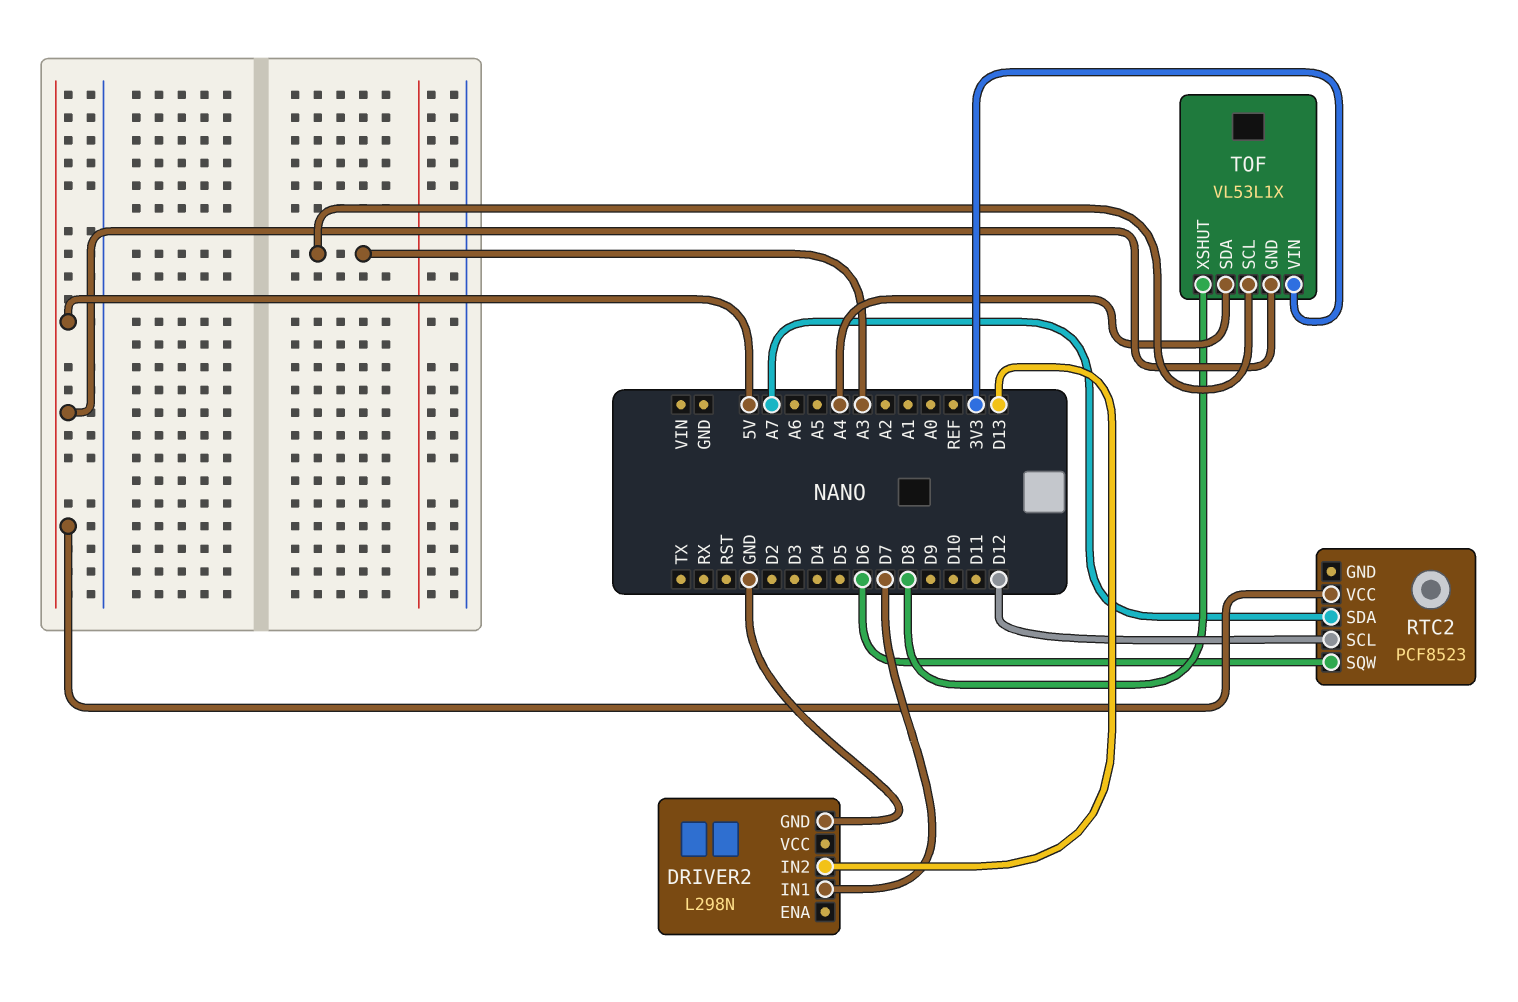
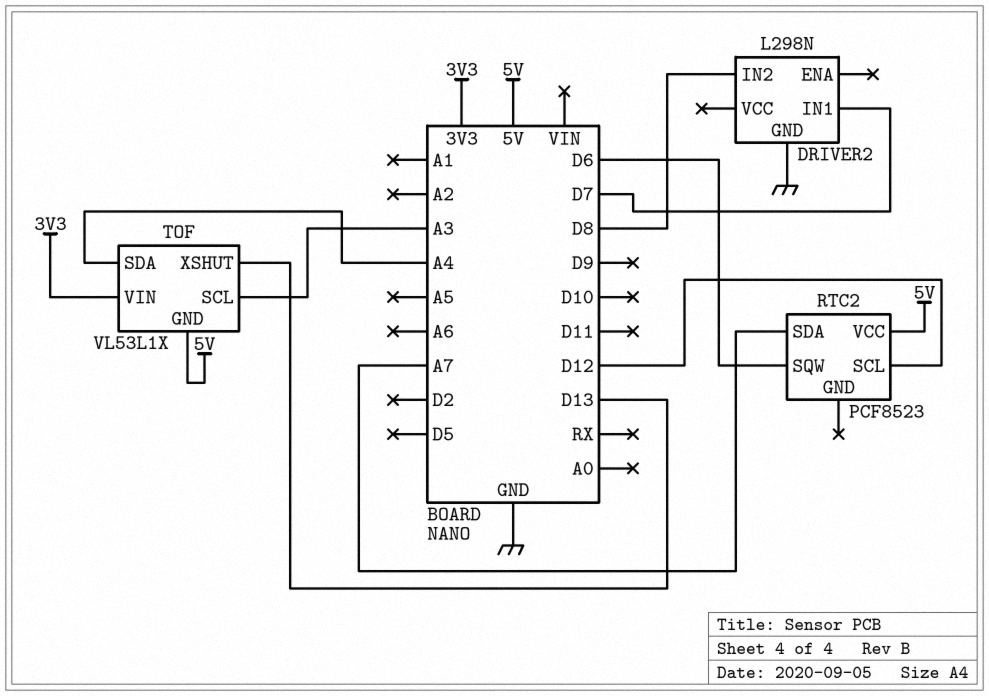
DRIVER2 pin IN2: D13 -> D8
TOF pin XSHUT: D8 -> D13

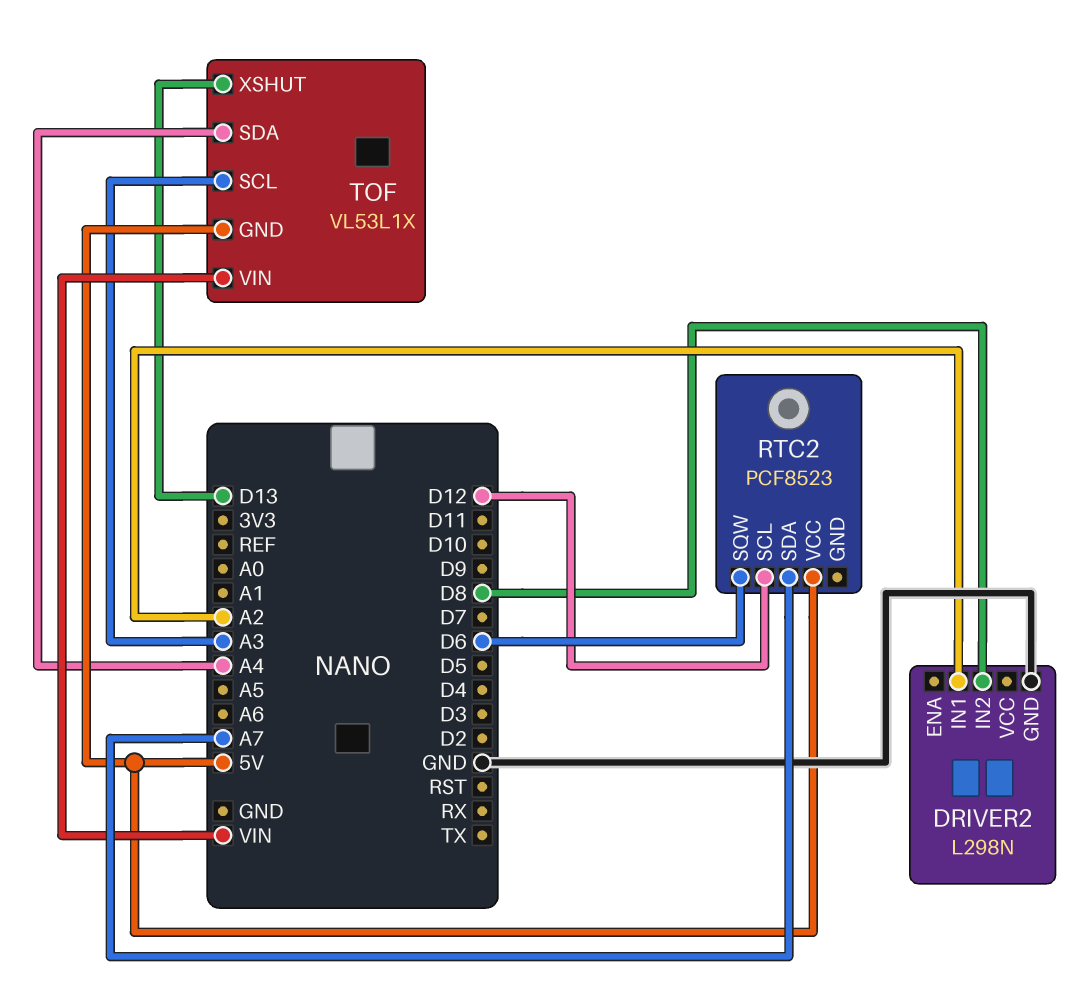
DRIVER2 pin IN1: D7 -> A2
TOF pin VIN: 3V3 -> VIN

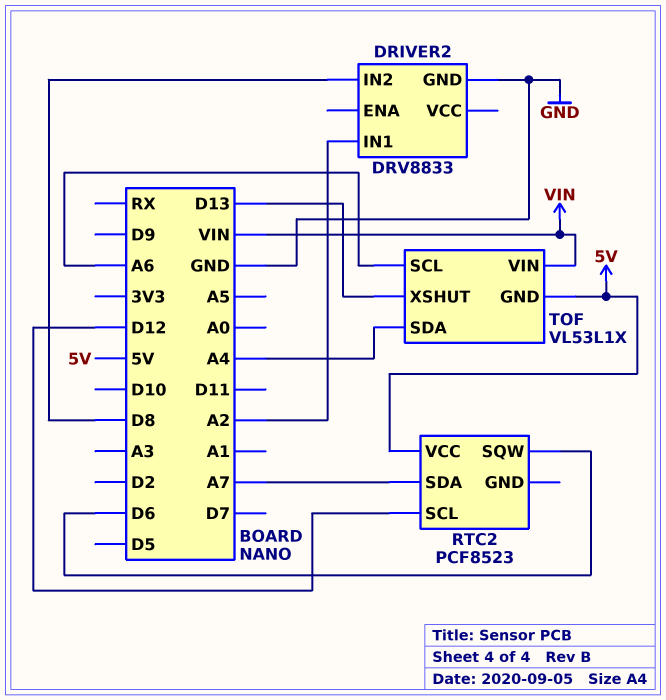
DRIVER2: L298N -> DRV8833
TOF pin SCL: A3 -> A6

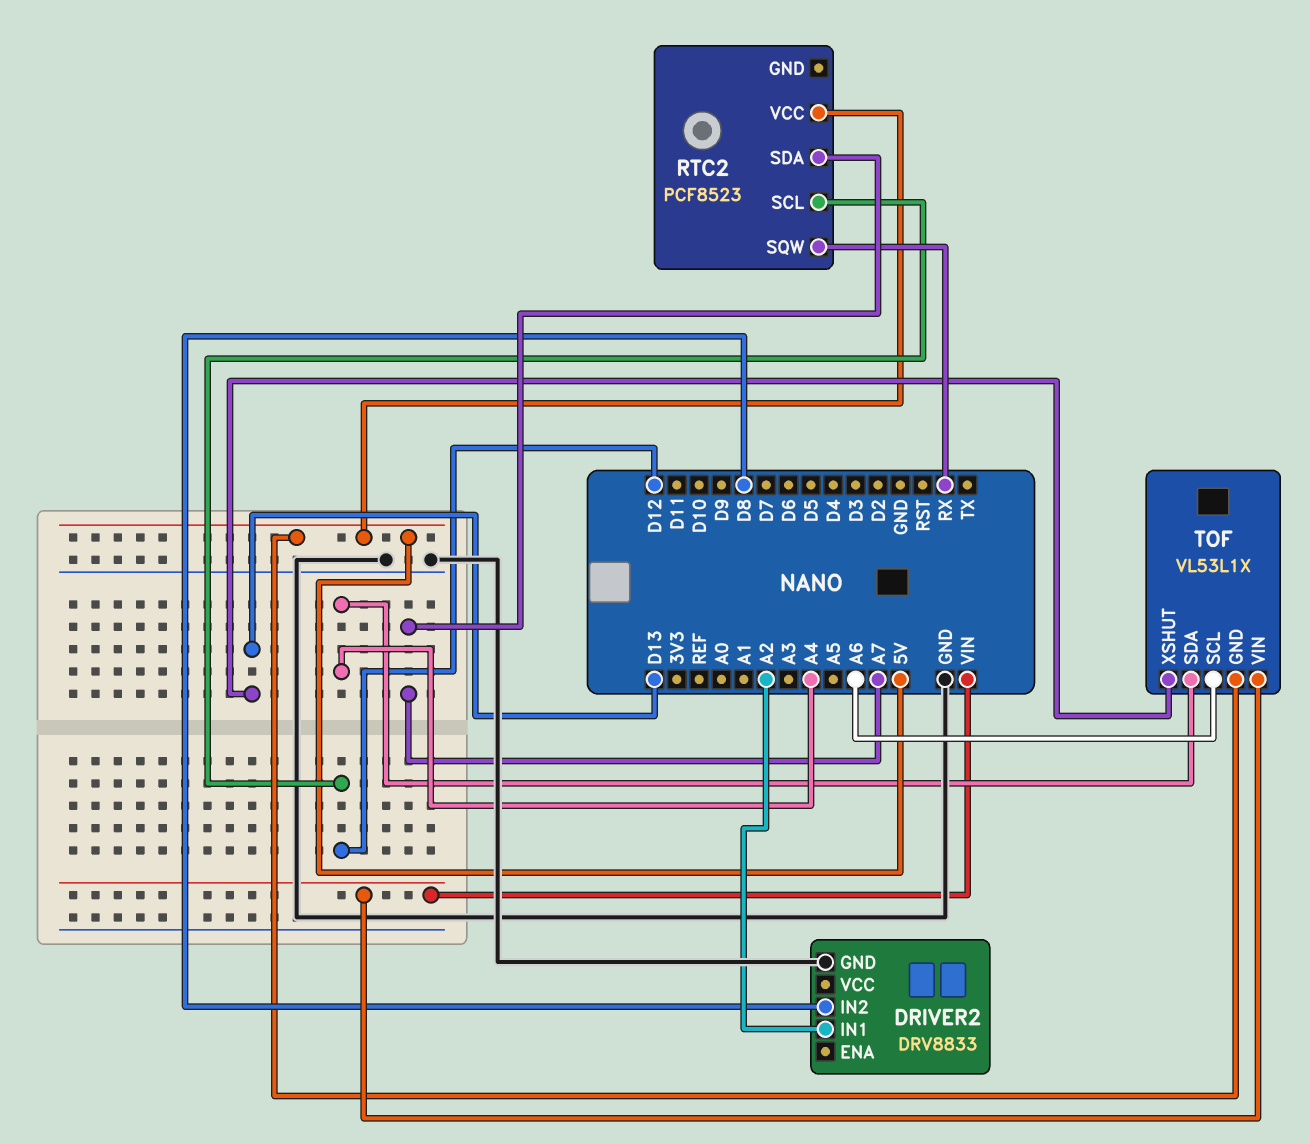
RTC2 pin SQW: D6 -> RX

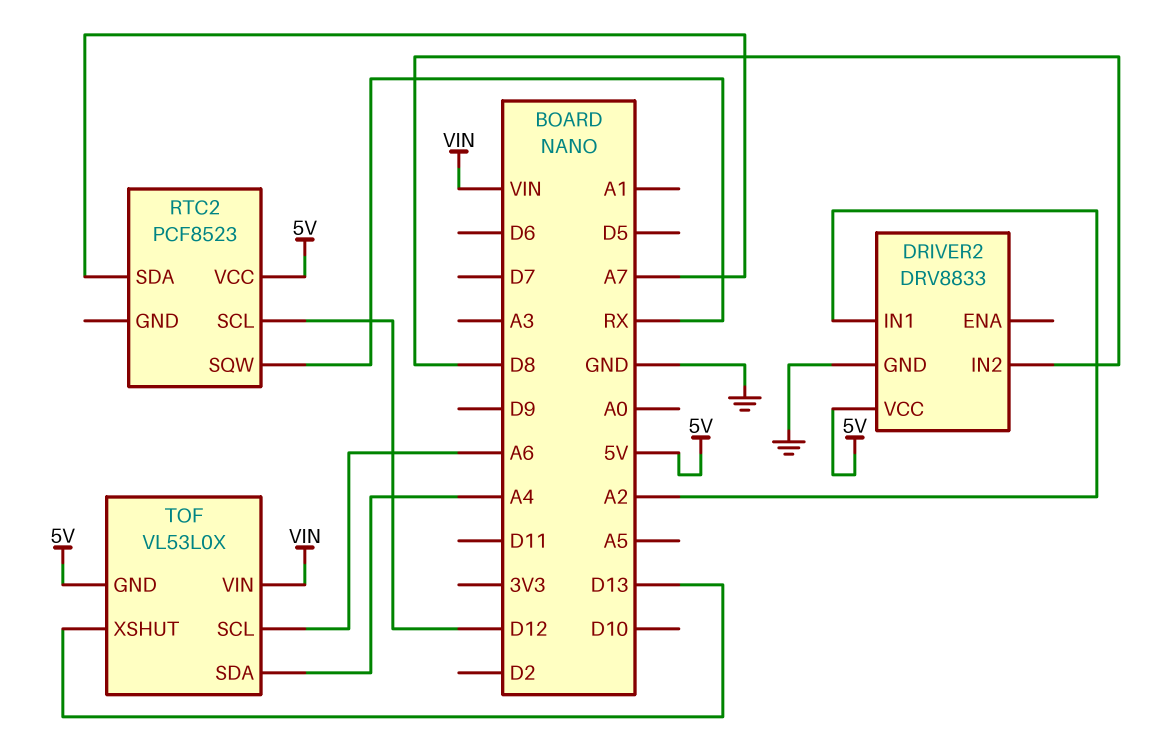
DRIVER2 pin VCC: none -> 5V
TOF: VL53L1X -> VL53L0X

